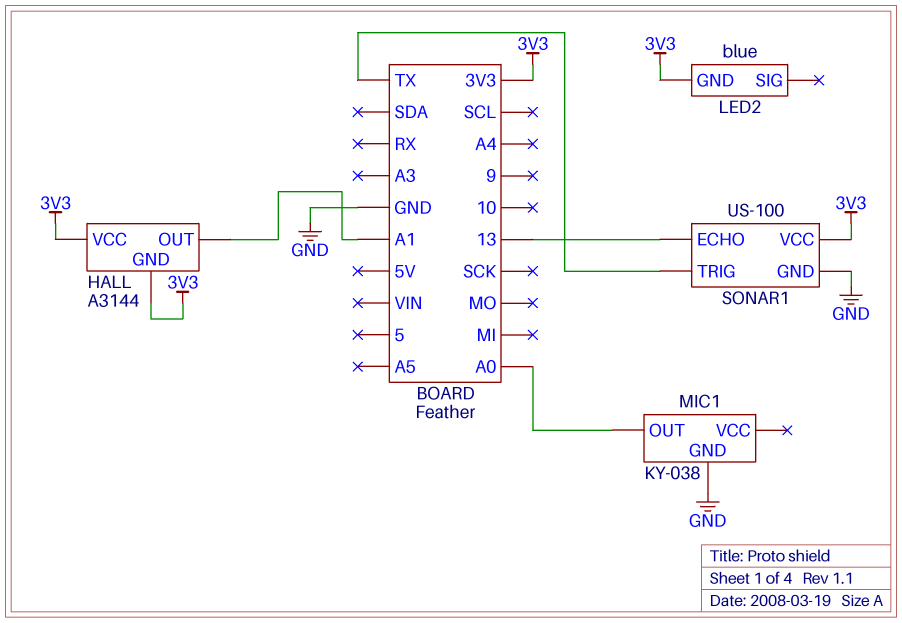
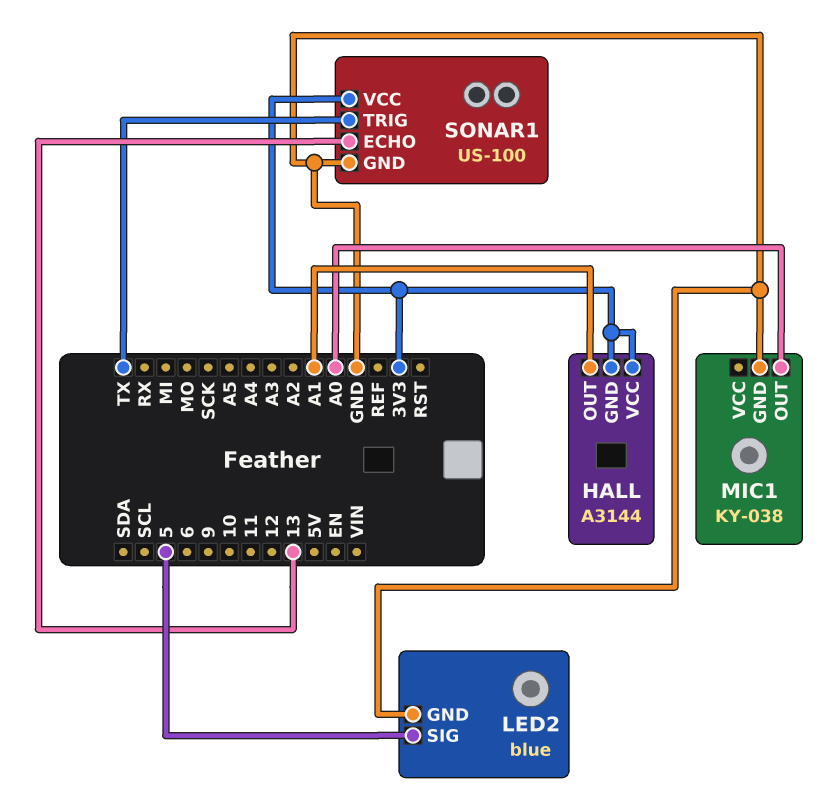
LED2 pin GND: 3V3 -> GND
LED2 pin SIG: none -> 5

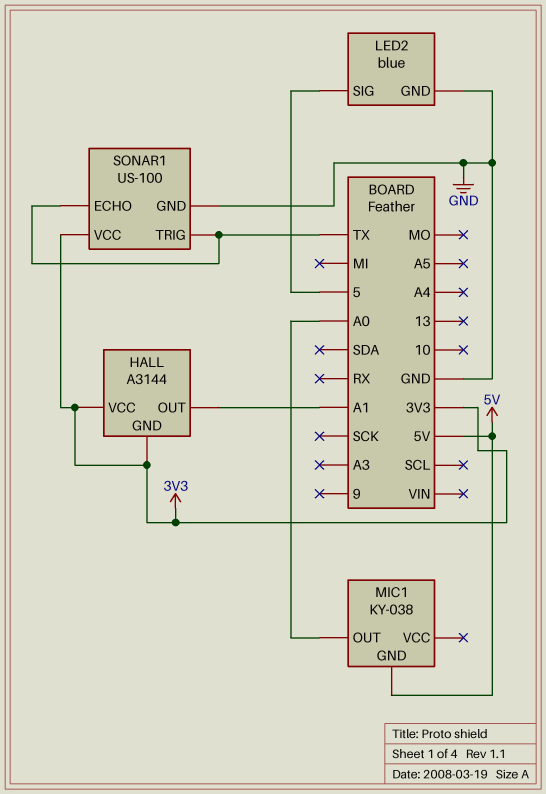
MIC1 pin GND: GND -> 5V
SONAR1 pin ECHO: 13 -> TX

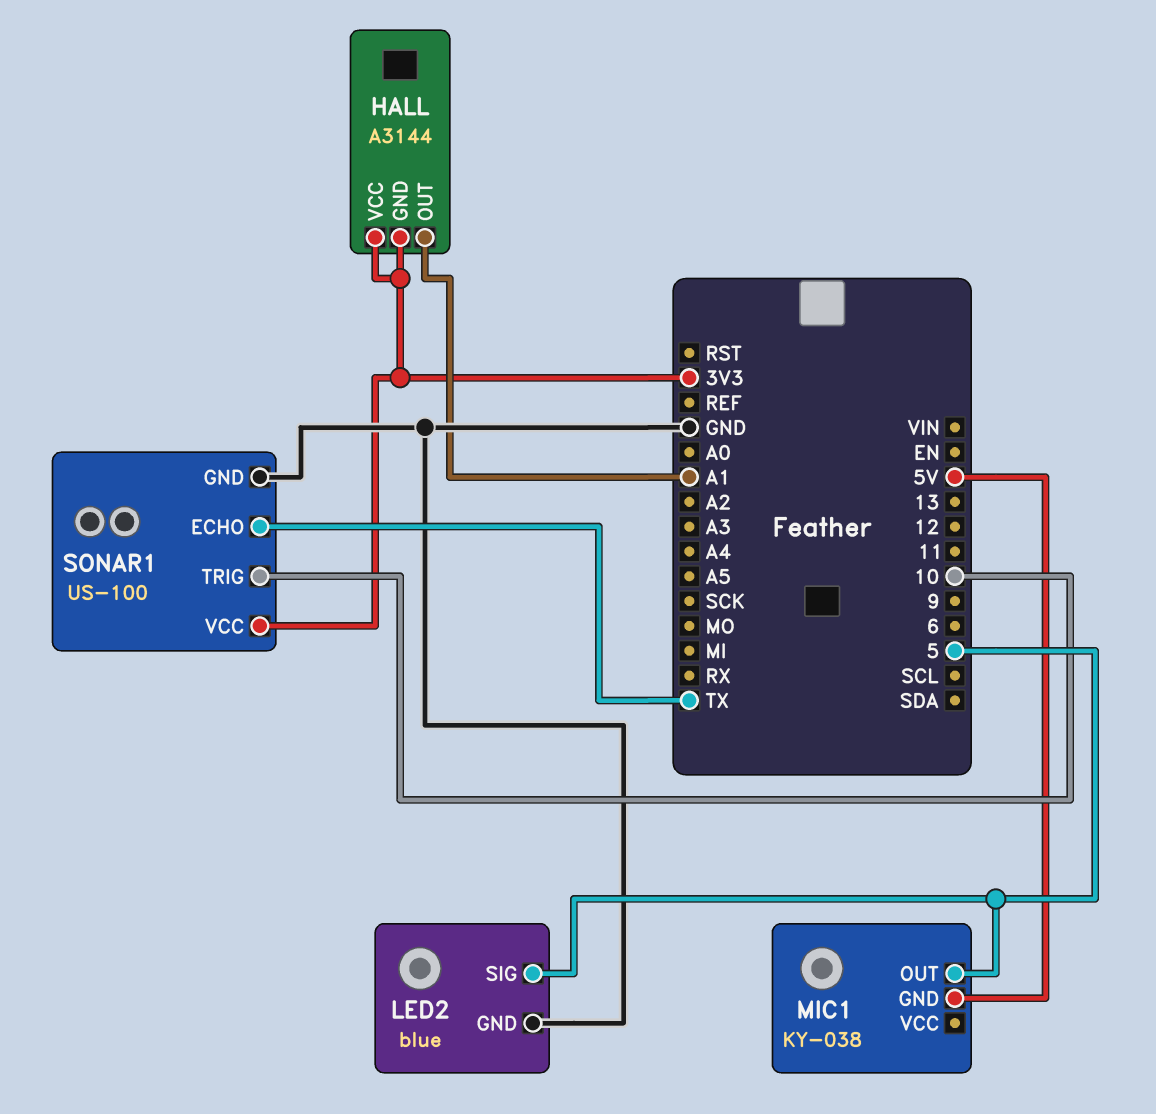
MIC1 pin OUT: A0 -> 5
SONAR1 pin TRIG: TX -> 10

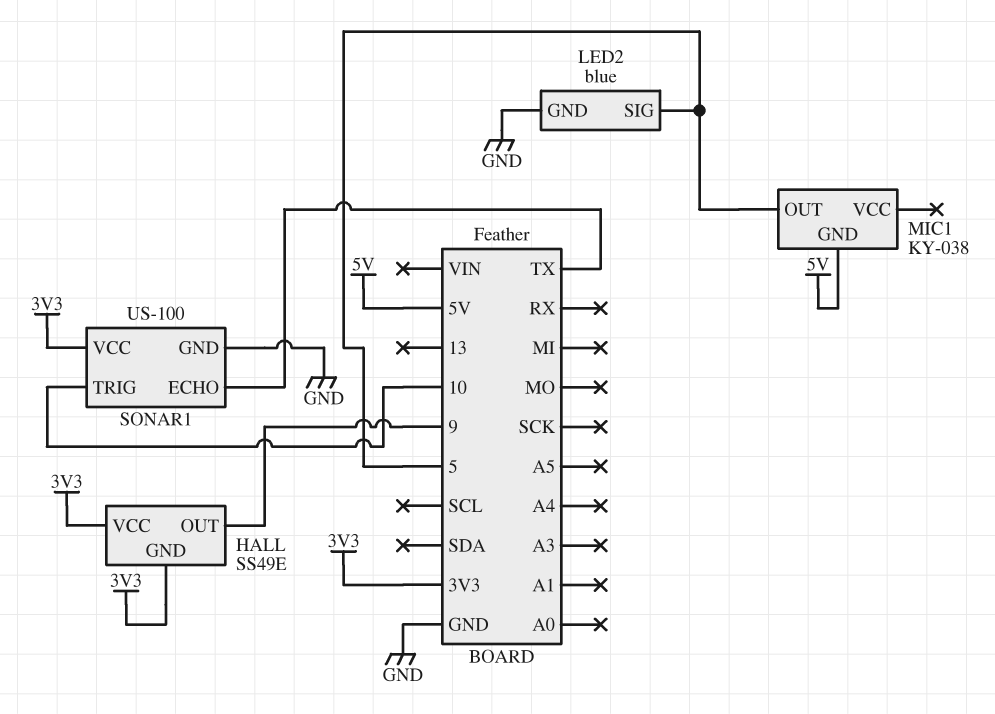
HALL: A3144 -> SS49E
HALL pin OUT: A1 -> 9

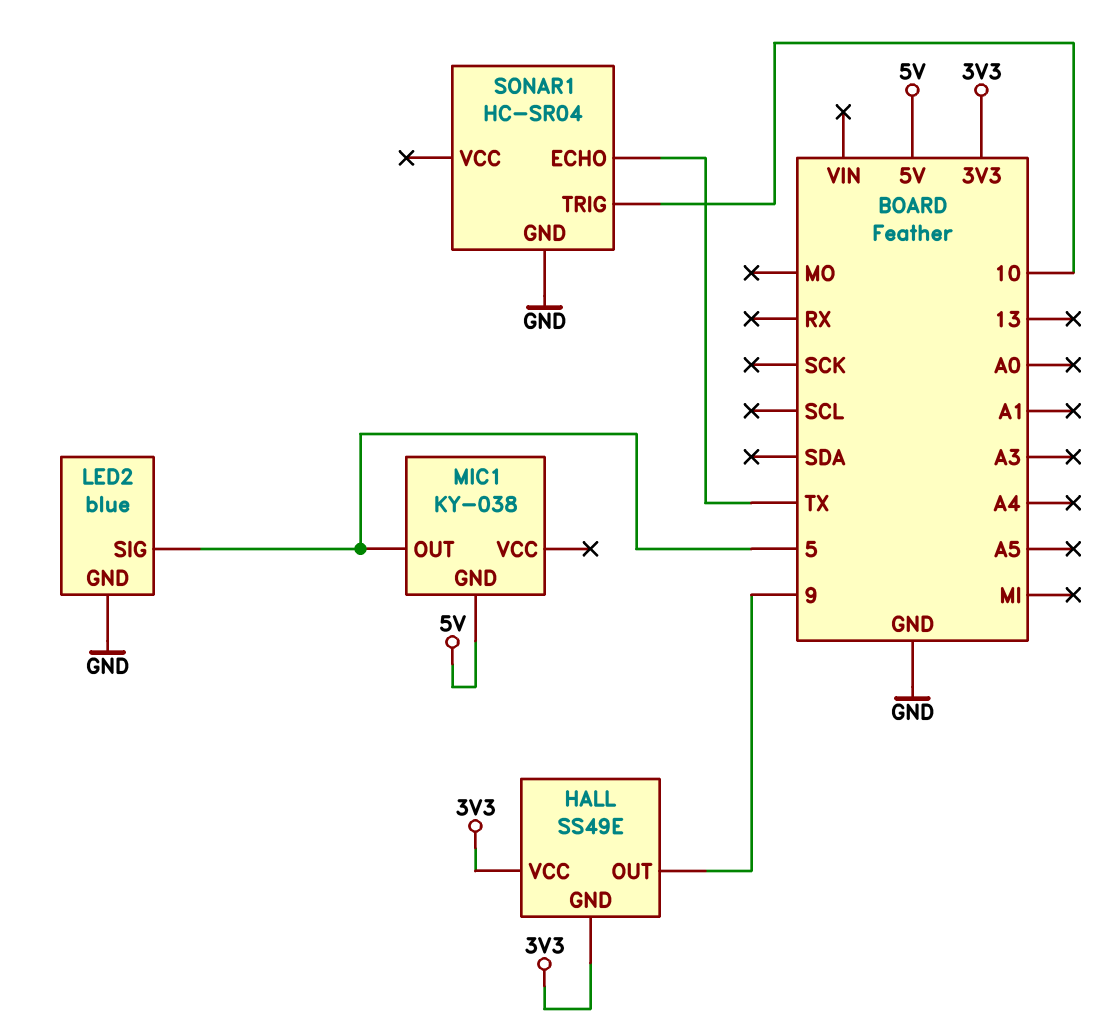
SONAR1: US-100 -> HC-SR04
SONAR1 pin VCC: 3V3 -> none

